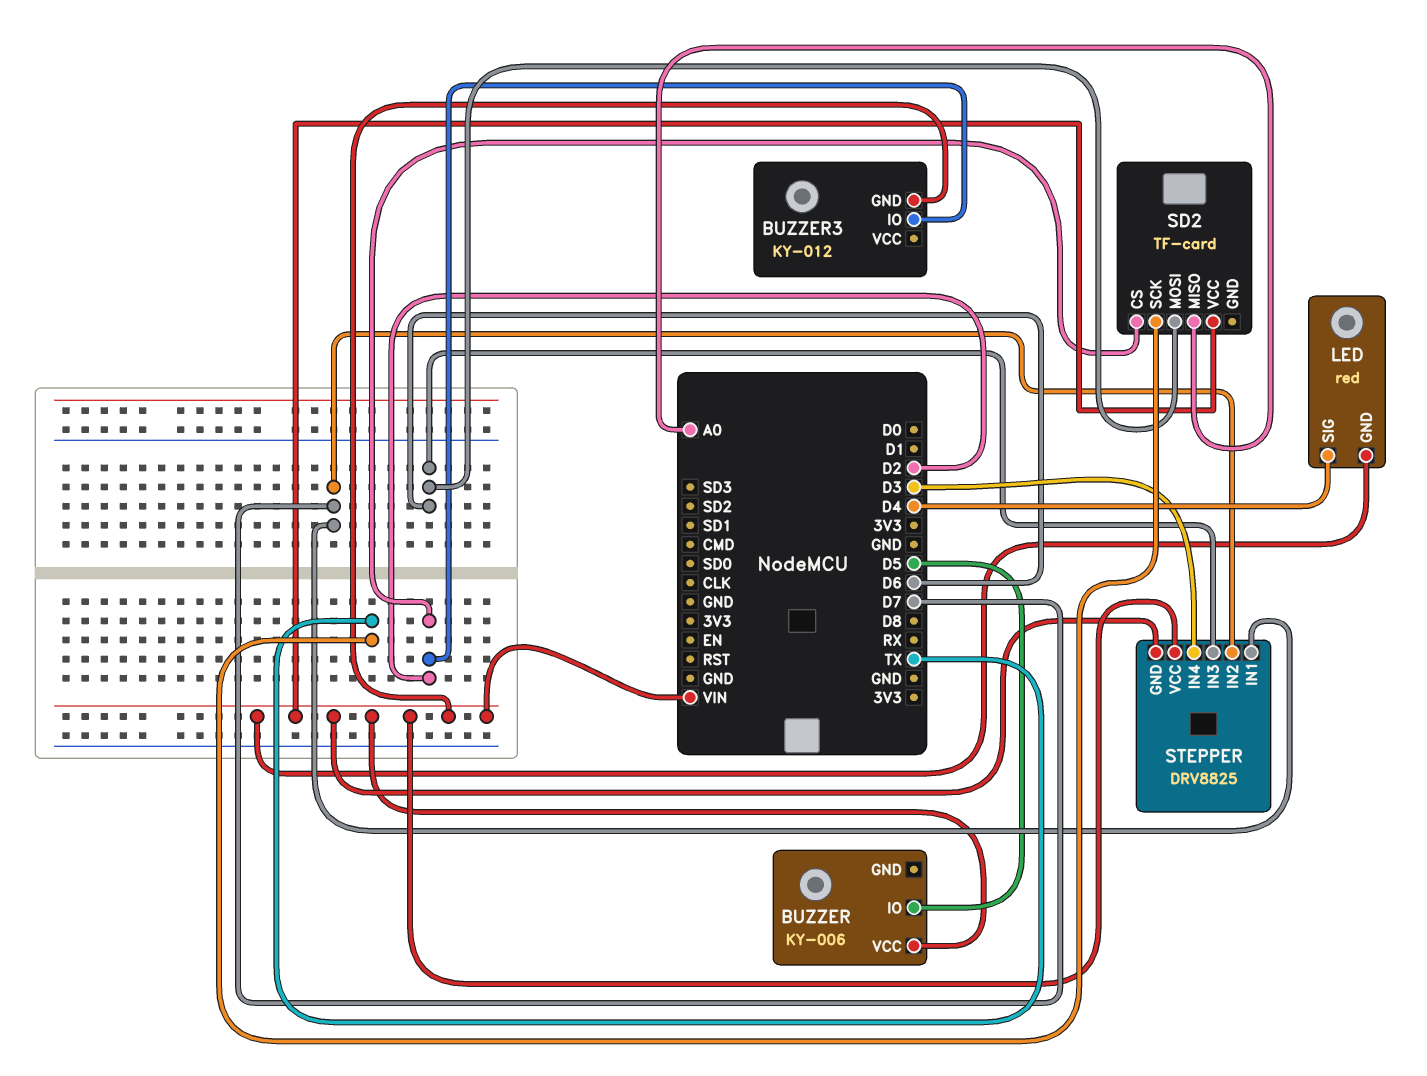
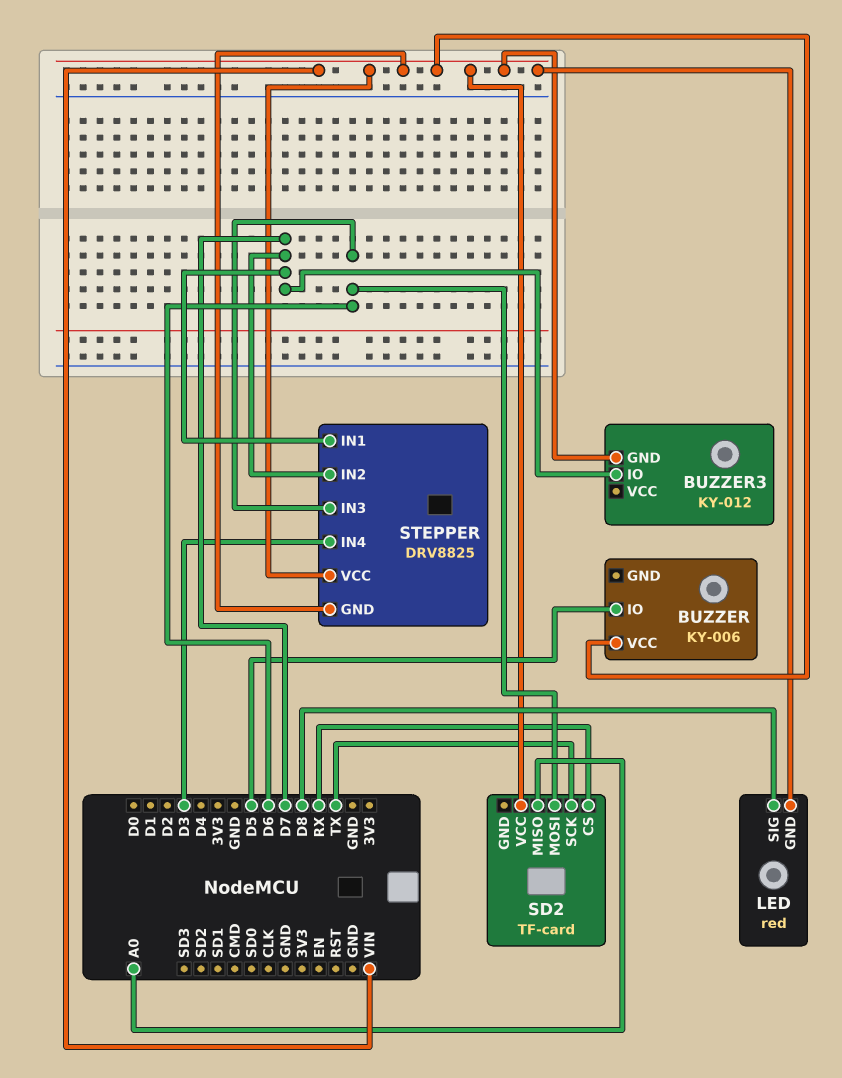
BUZZER3 pin IO: D2 -> D7
LED pin SIG: D4 -> D8
SD2 pin CS: D2 -> RX

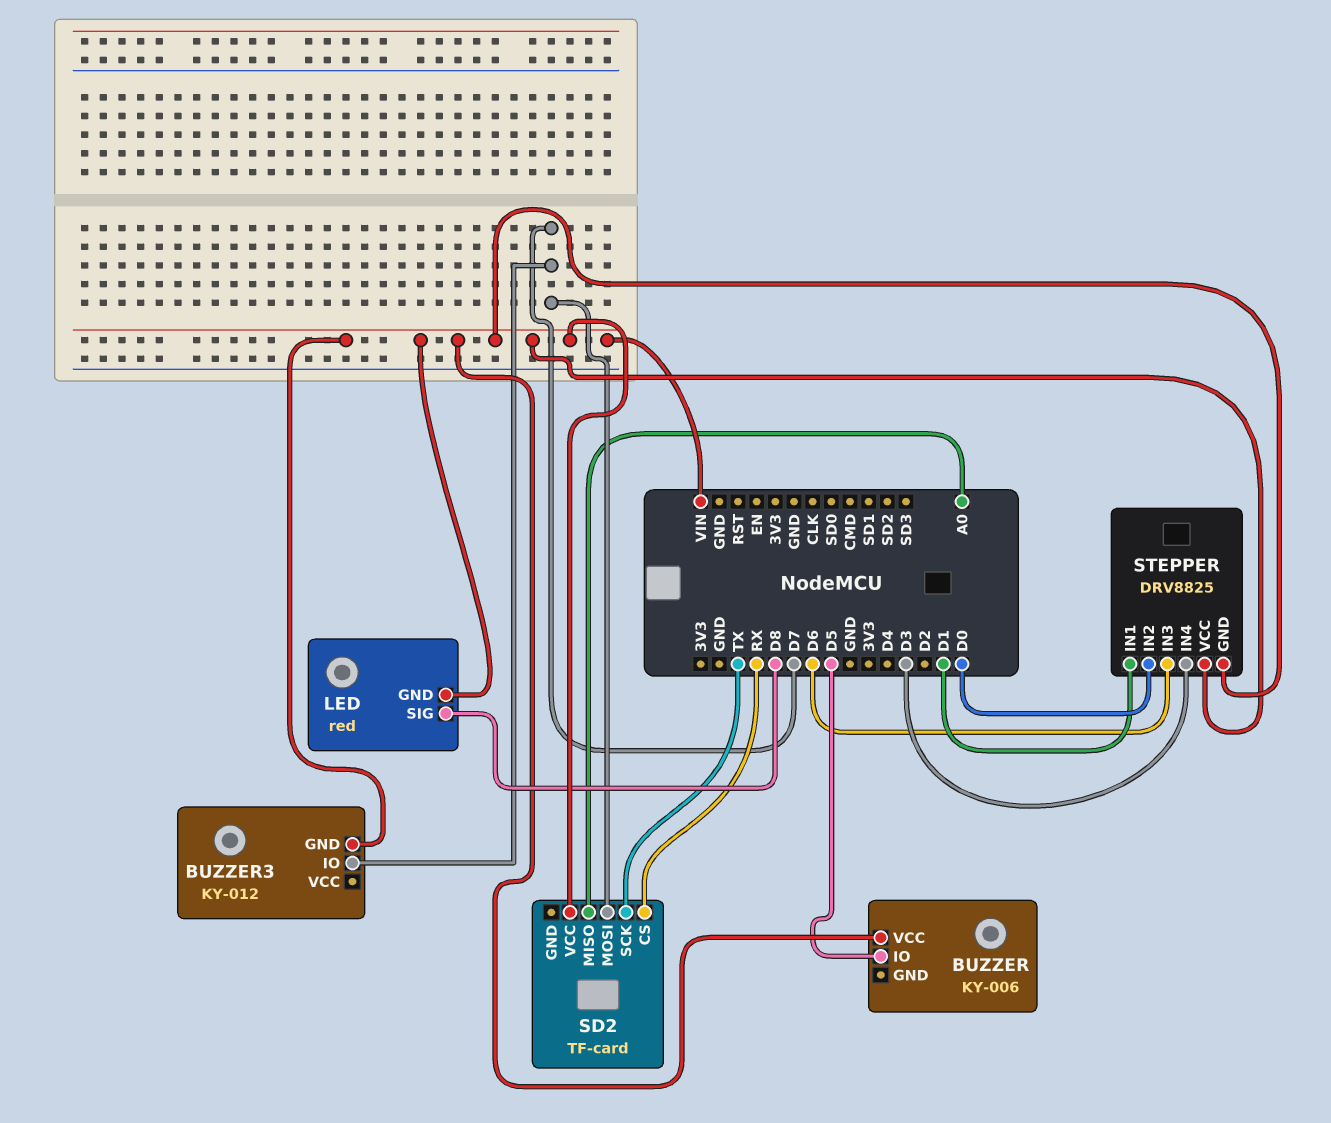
SD2 pin MOSI: D6 -> D7
STEPPER pin IN1: D7 -> D1
STEPPER pin IN2: D7 -> D0

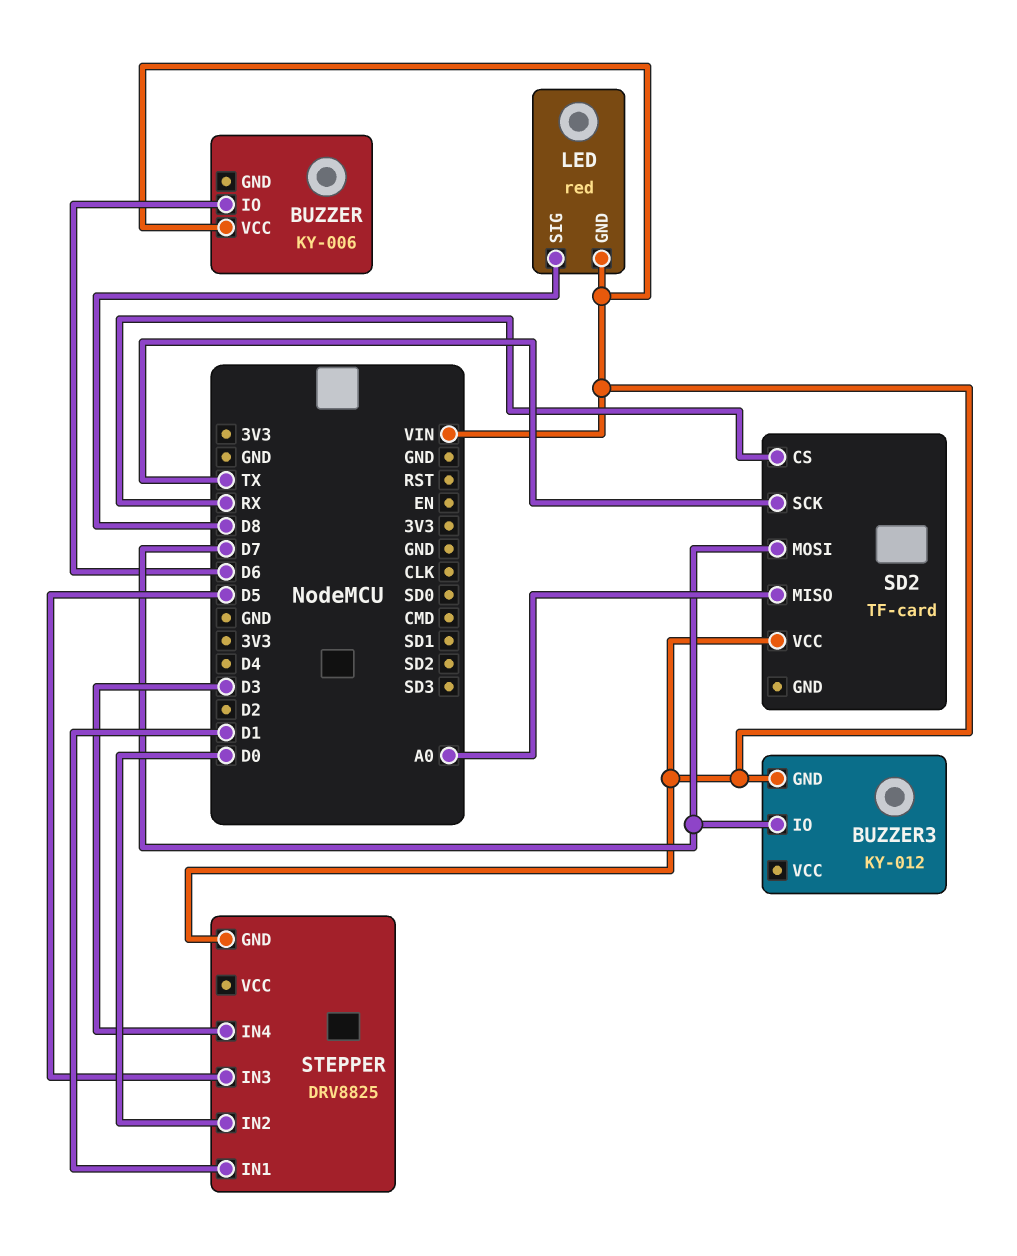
BUZZER pin IO: D5 -> D6
STEPPER pin IN3: D6 -> D5
STEPPER pin VCC: VIN -> none

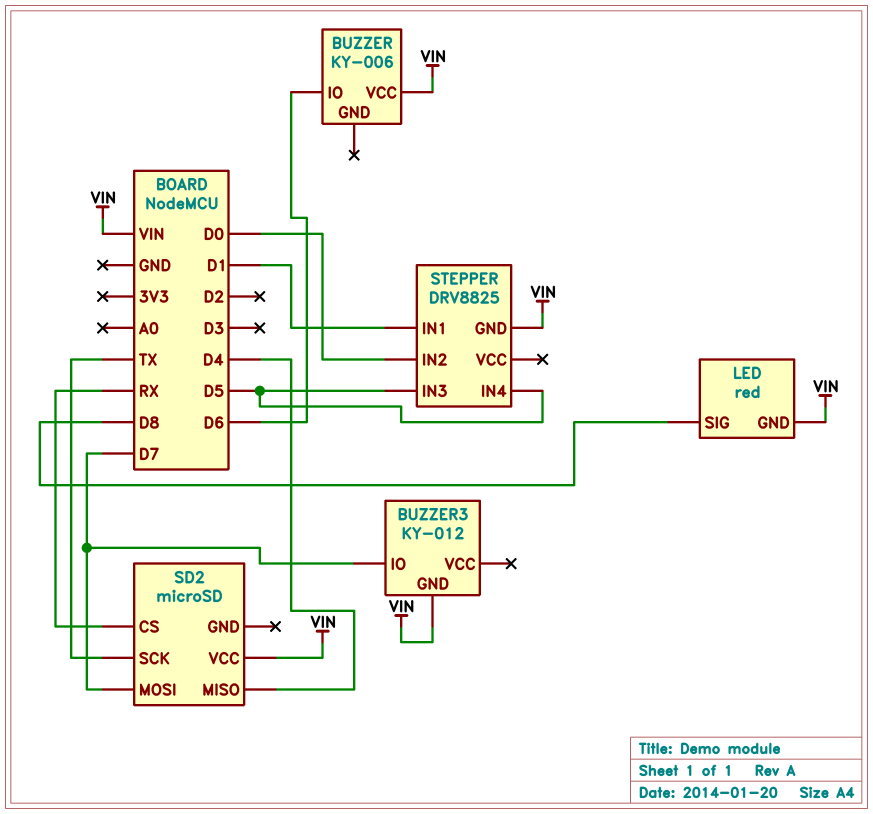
SD2: TF-card -> microSD
SD2 pin MISO: A0 -> D4
STEPPER pin IN4: D3 -> D5

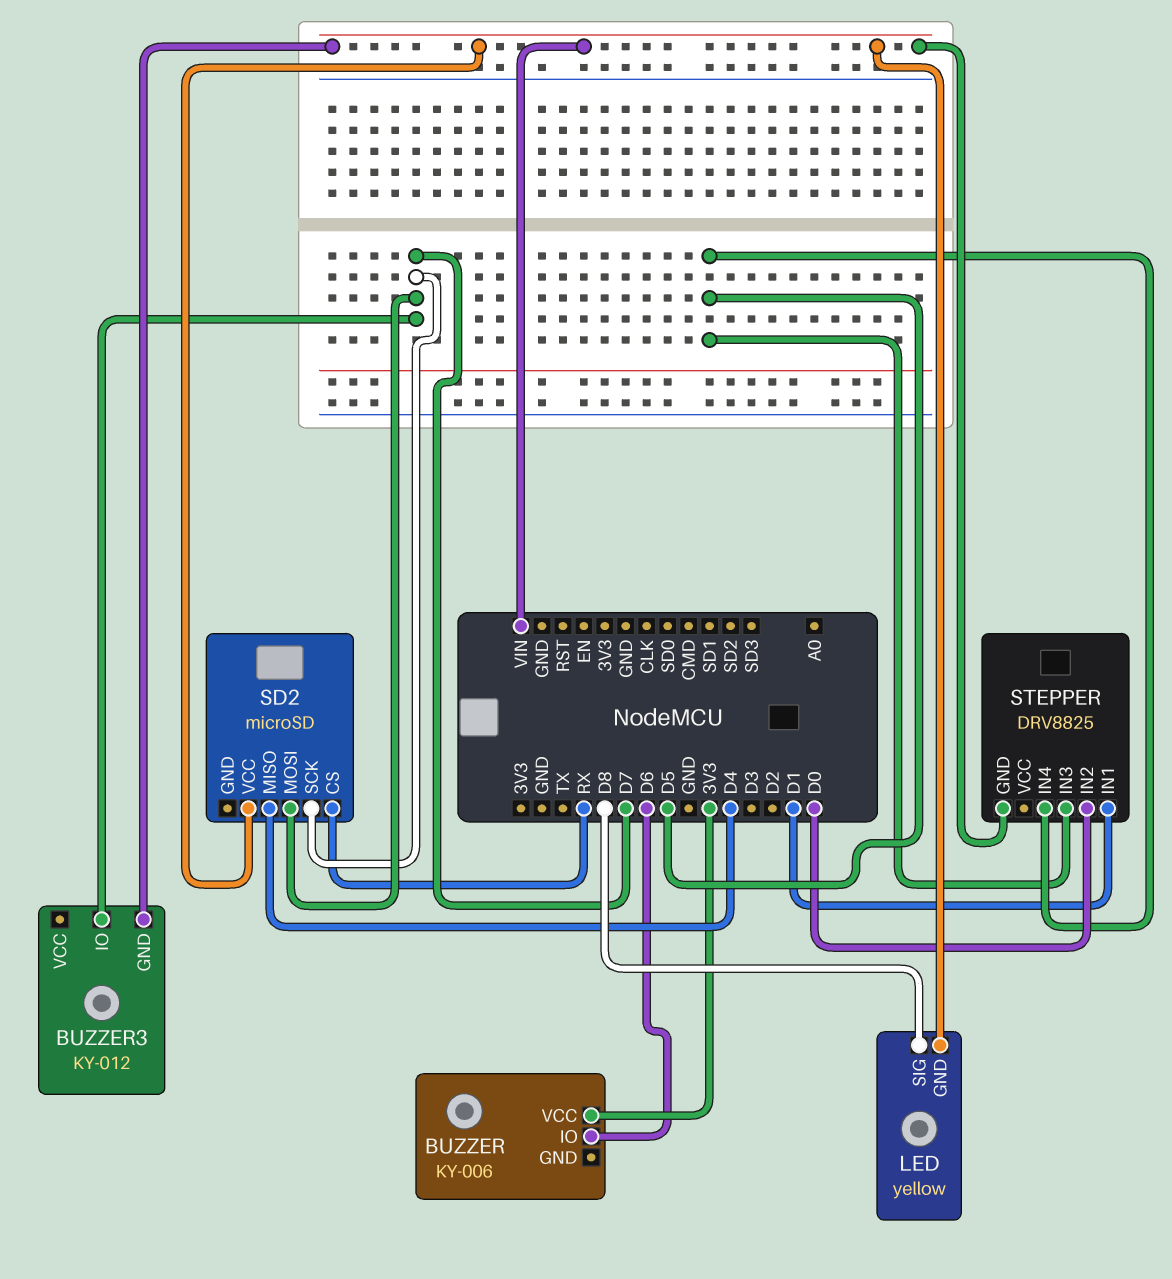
BUZZER pin VCC: VIN -> 3V3
LED: red -> yellow
SD2 pin SCK: TX -> D7

